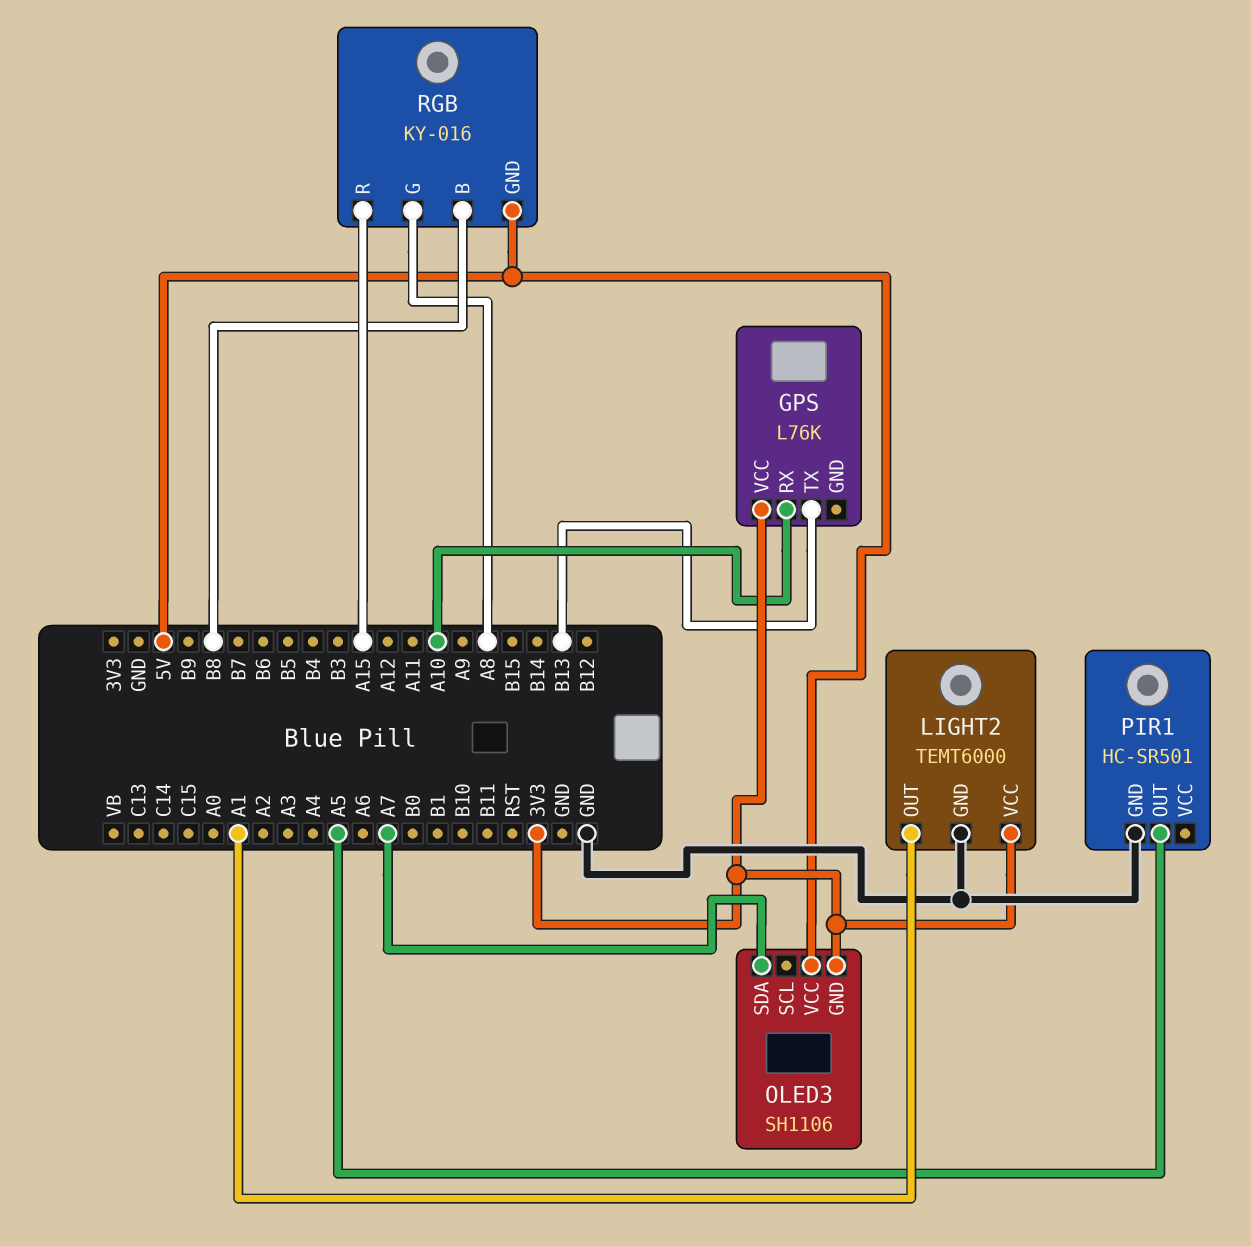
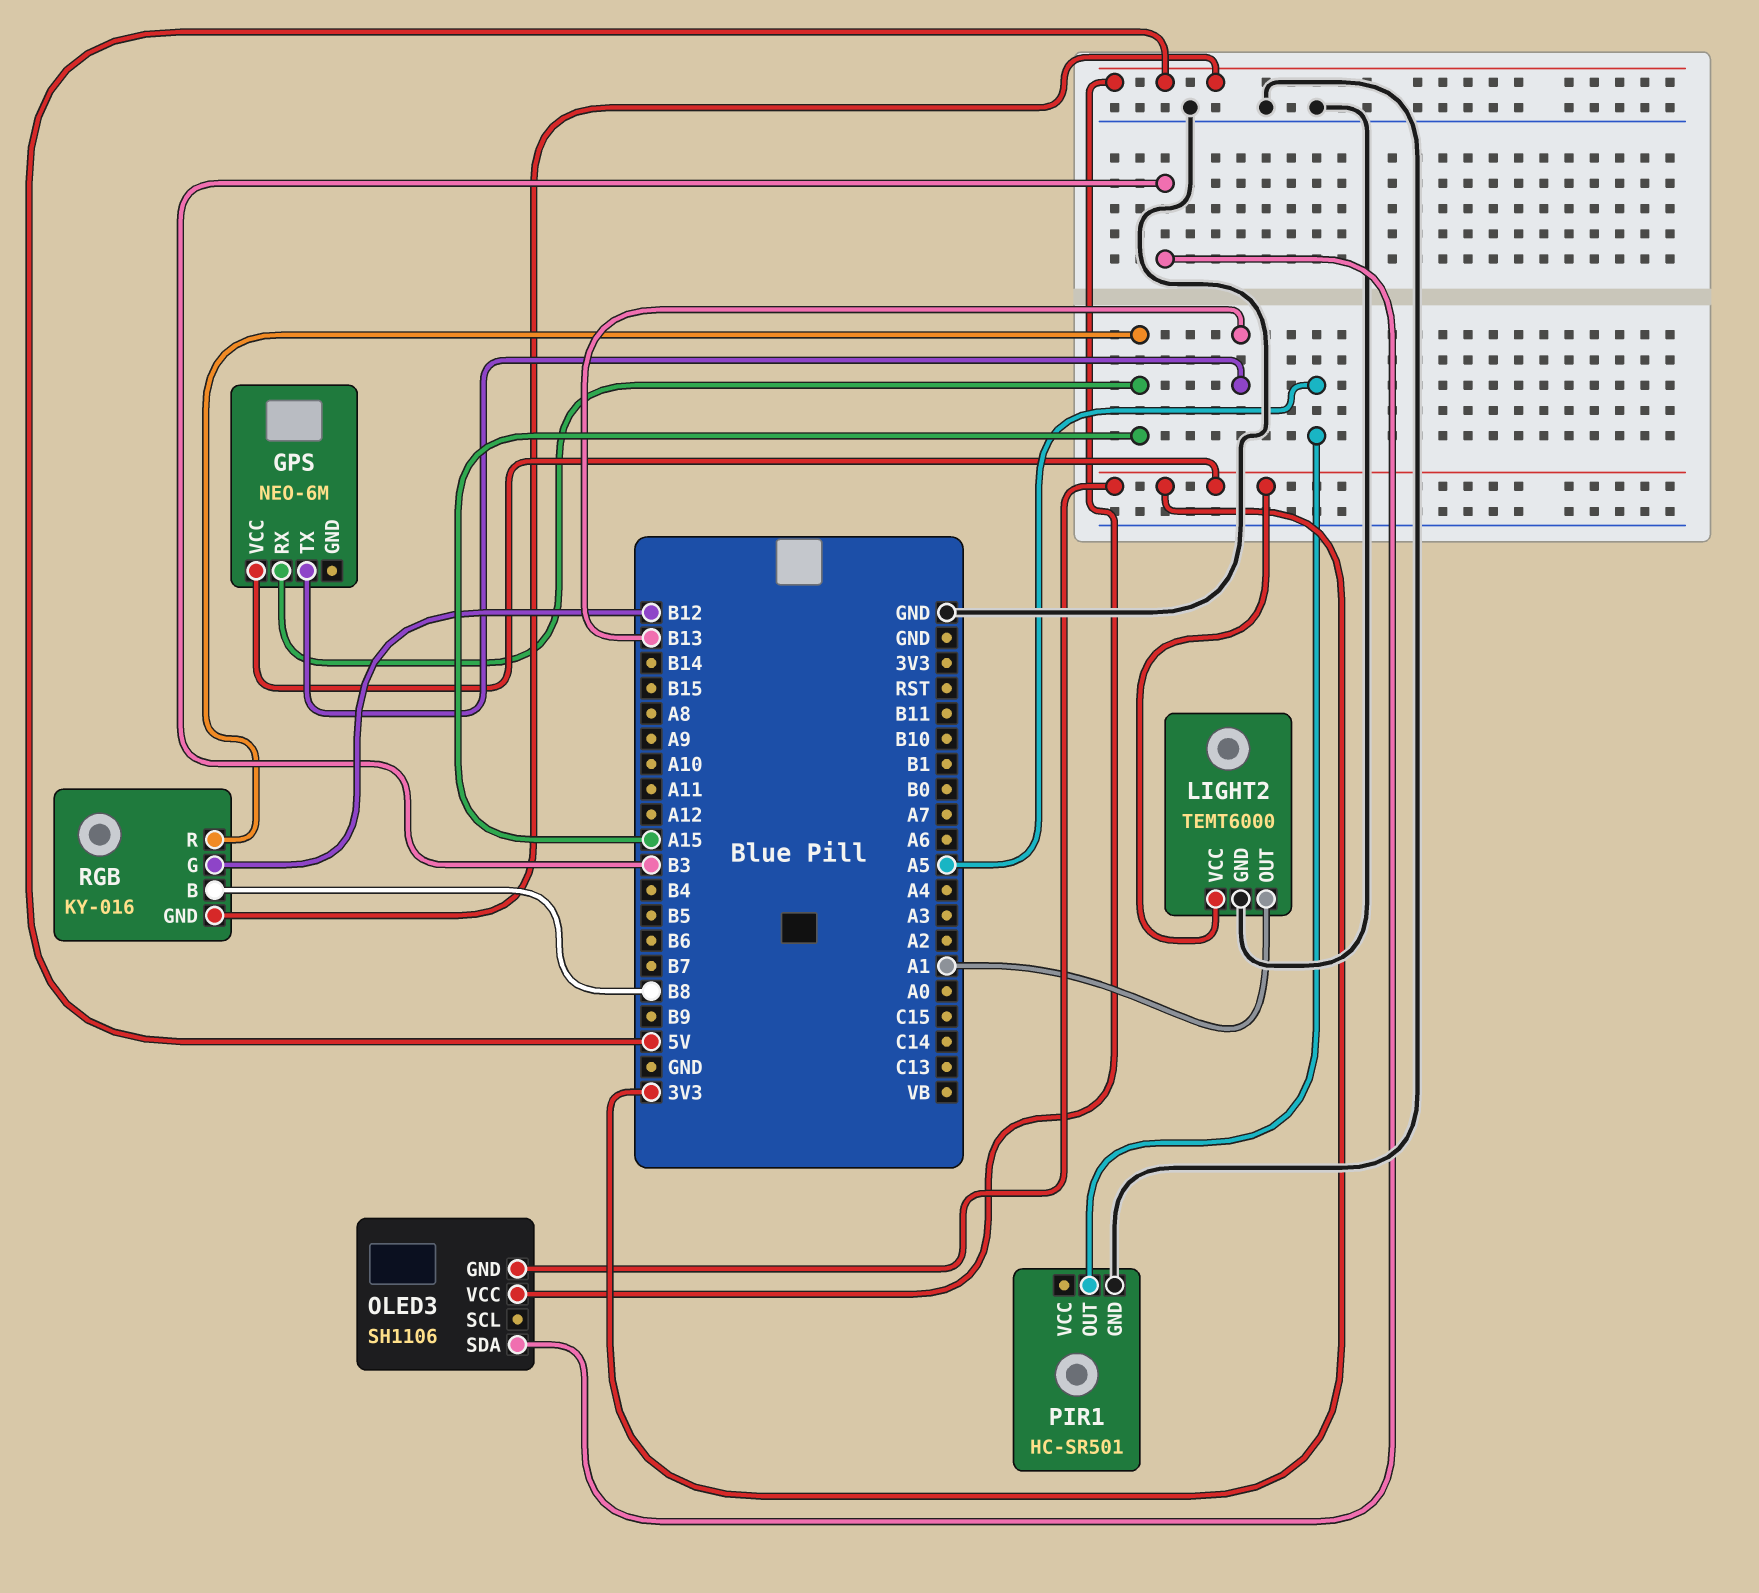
GPS: L76K -> NEO-6M
GPS pin RX: A10 -> A15
OLED3 pin SDA: A7 -> B3
RGB pin G: A8 -> B12

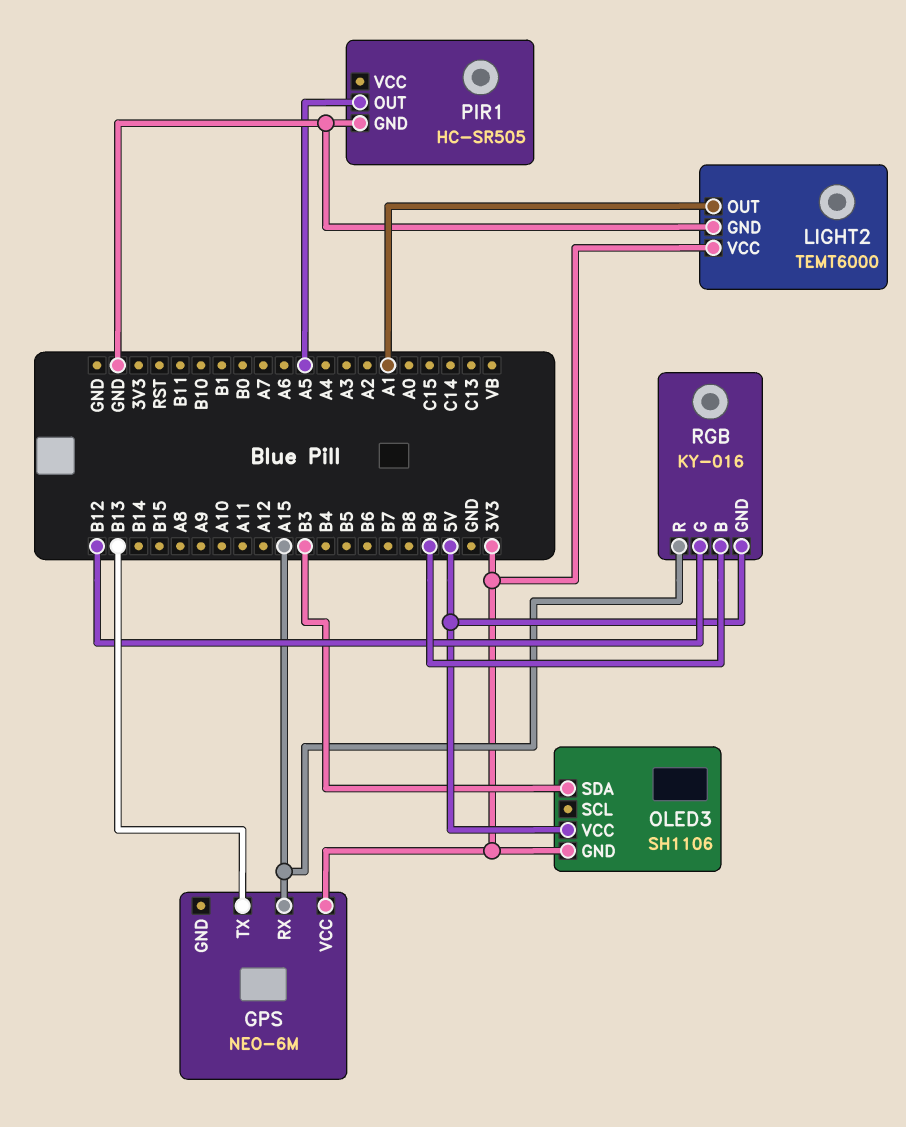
PIR1: HC-SR501 -> HC-SR505
RGB pin B: B8 -> B9

